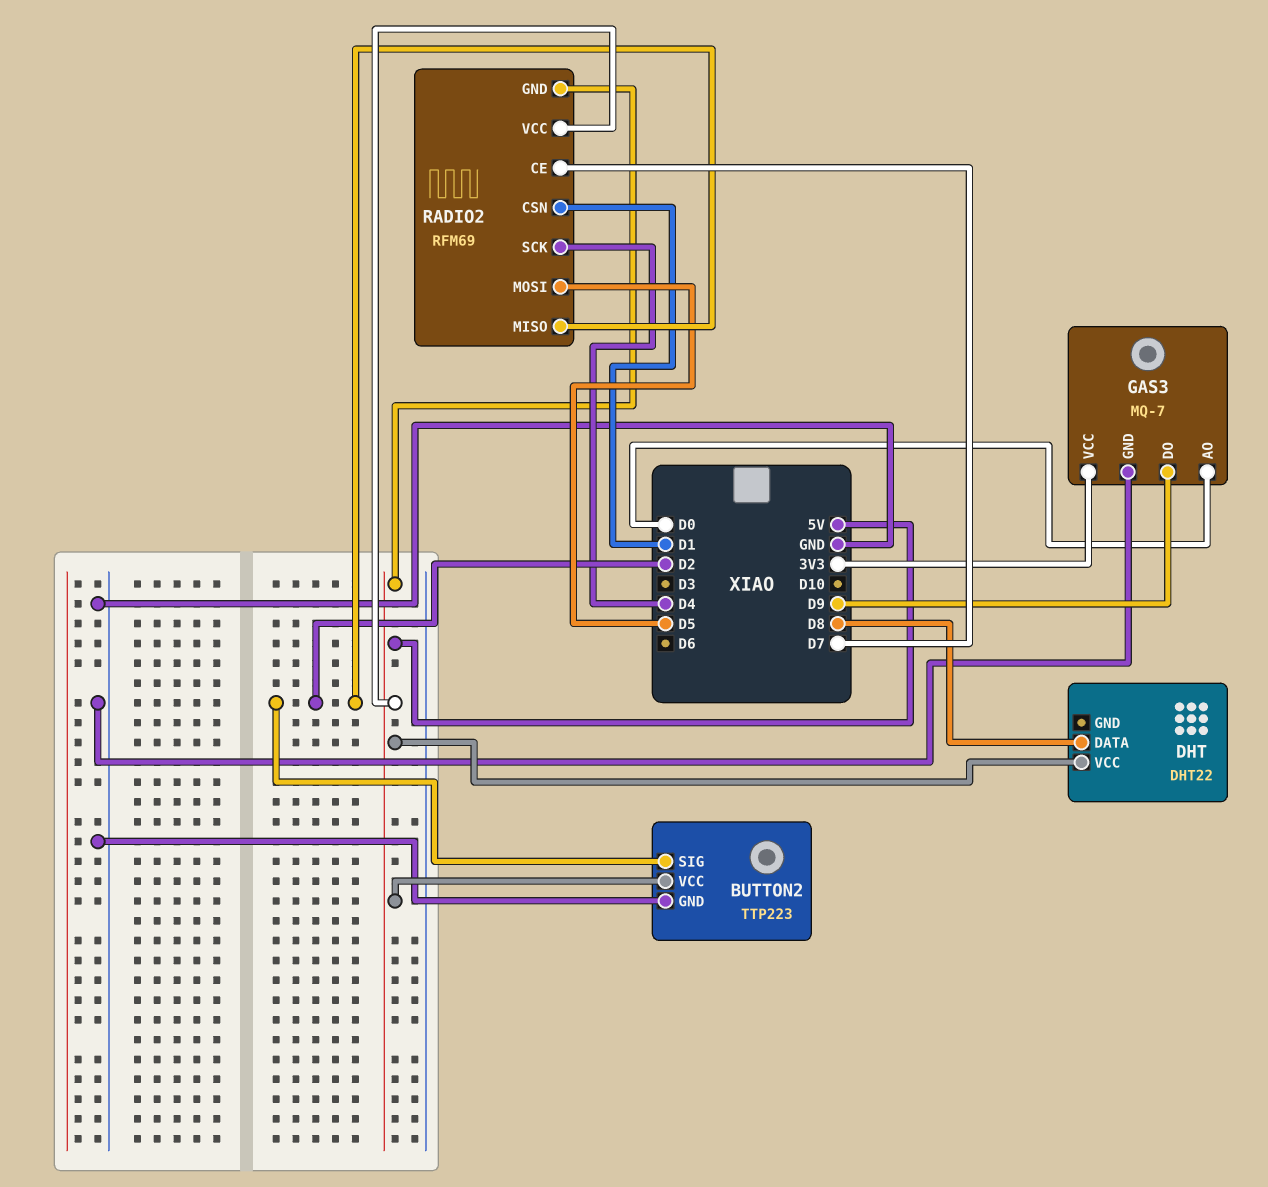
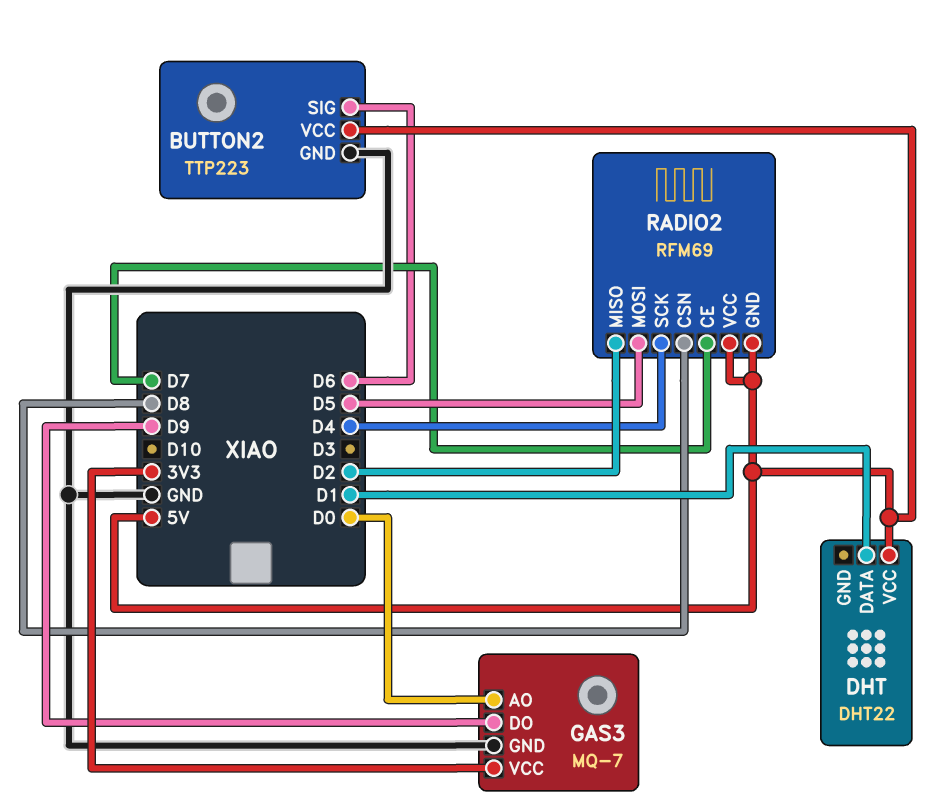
BUTTON2 pin SIG: D2 -> D6
DHT pin DATA: D8 -> D1
RADIO2 pin CSN: D1 -> D8

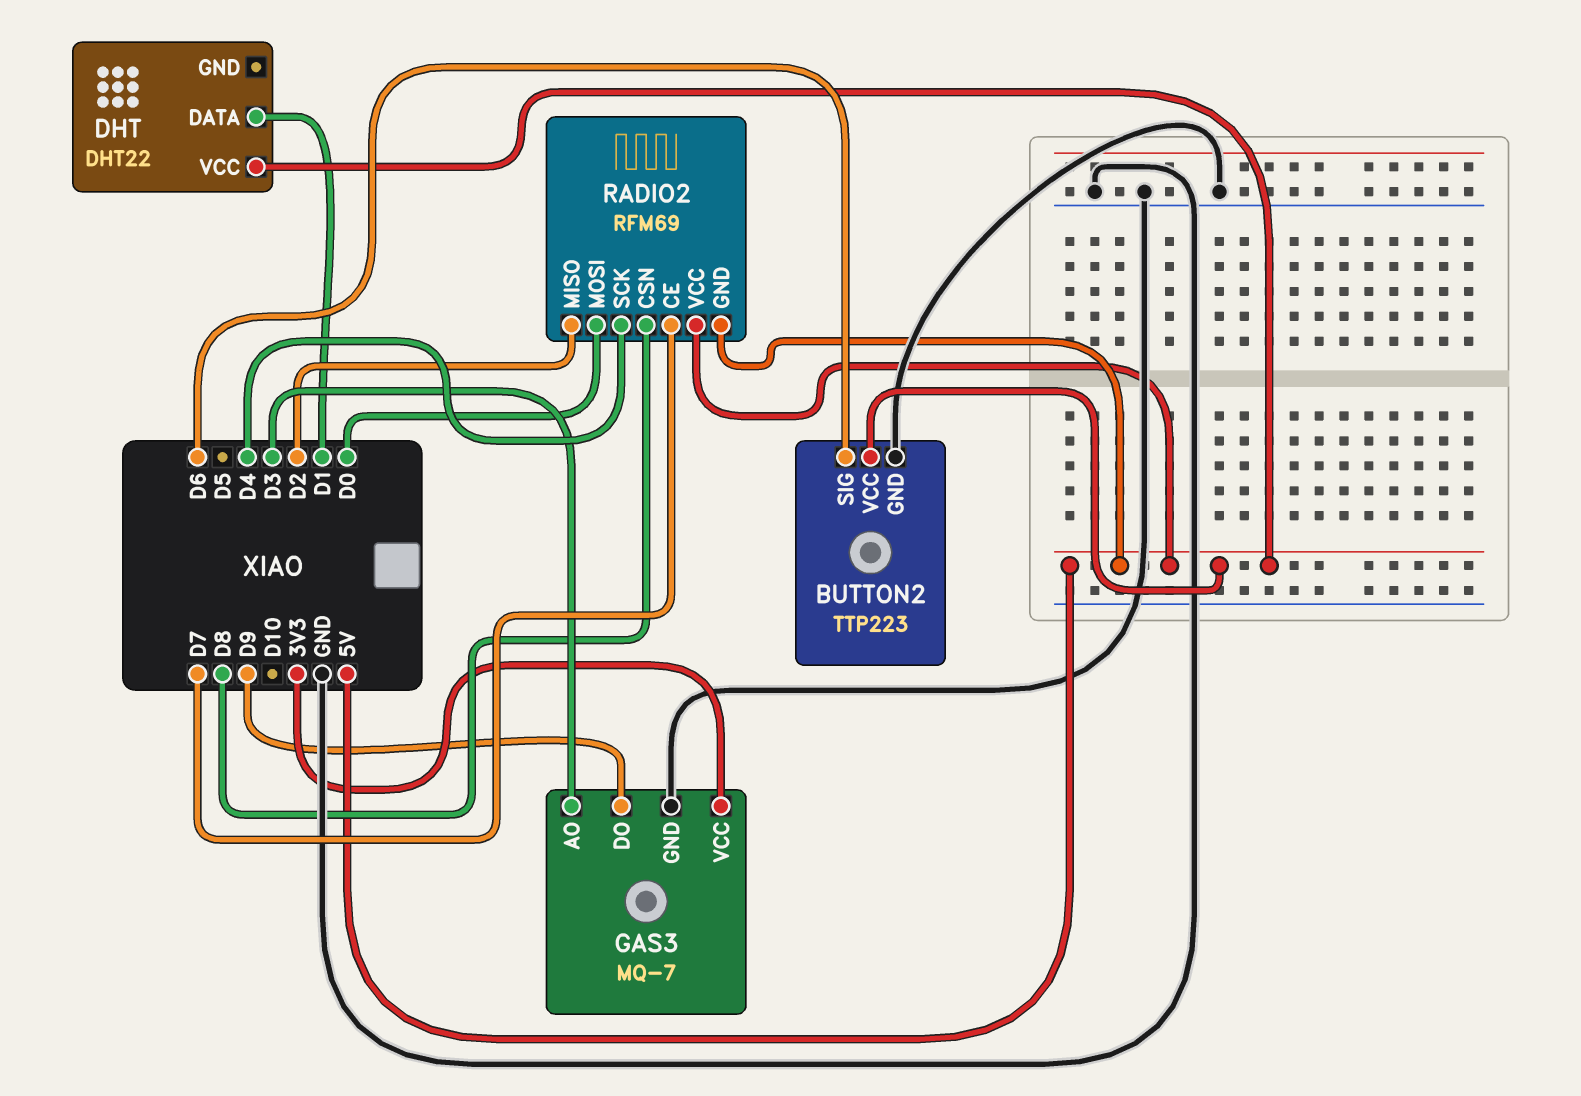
GAS3 pin AO: D0 -> D3
RADIO2 pin MOSI: D5 -> D0

